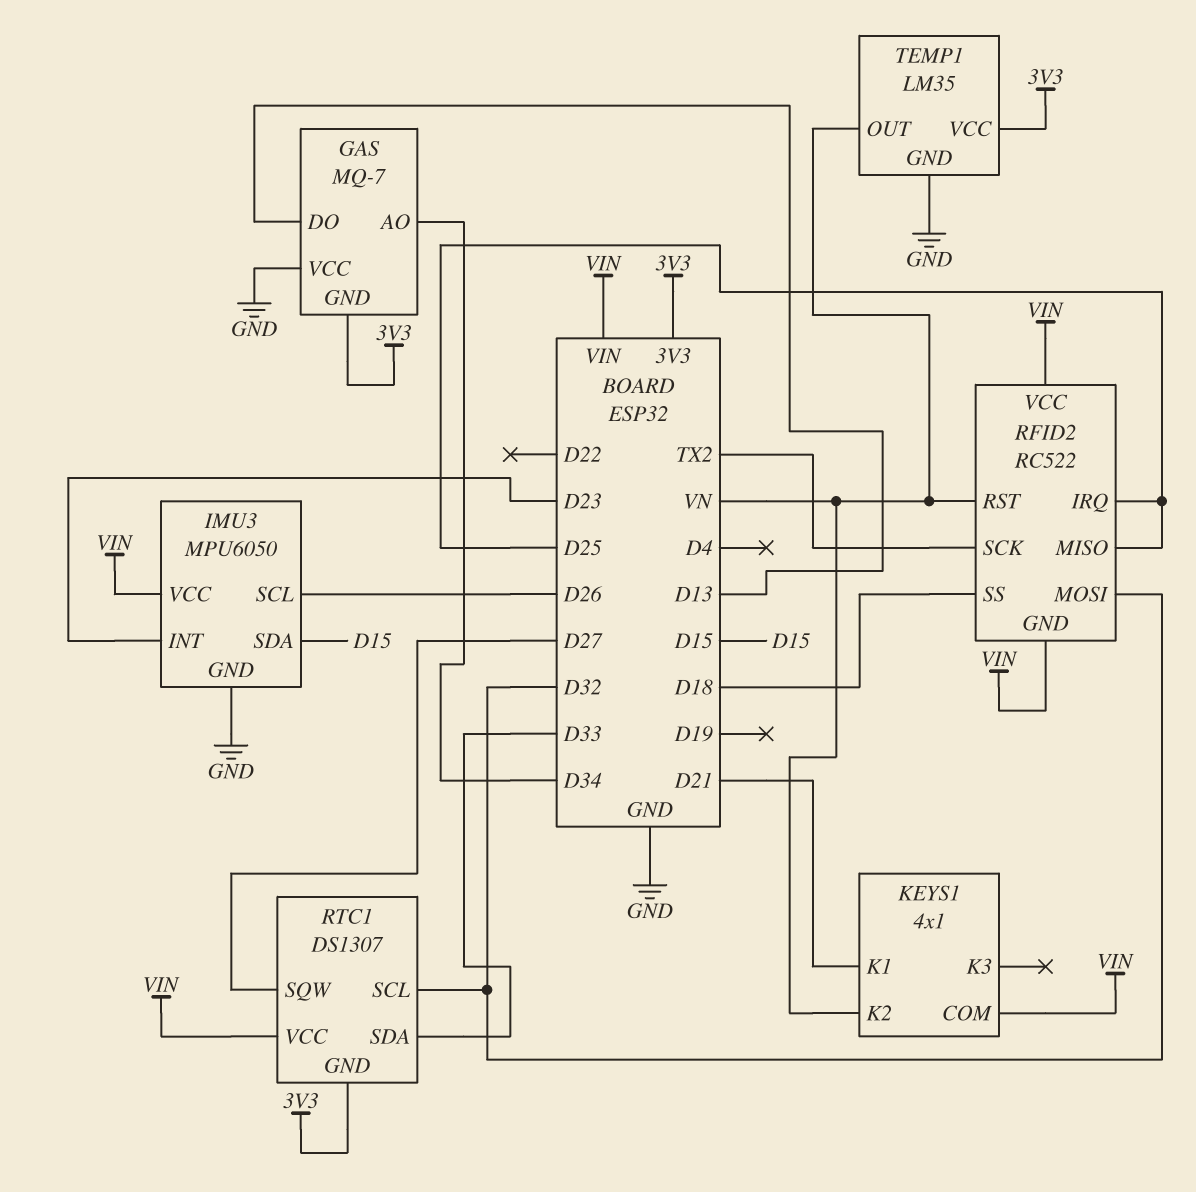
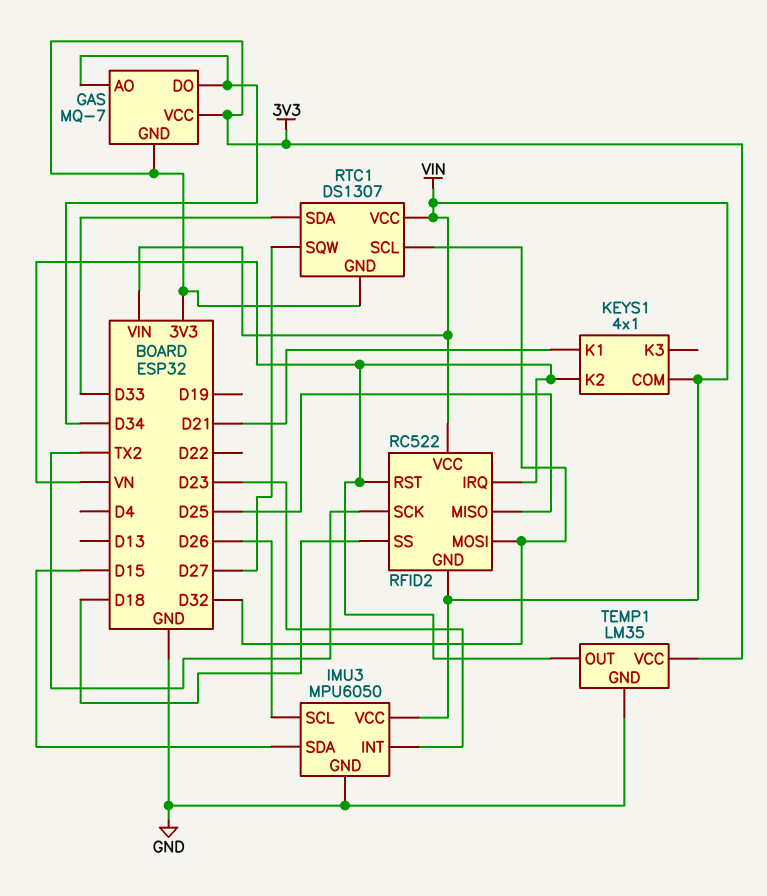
GAS pin DO: D13 -> D34
GAS pin VCC: GND -> 3V3
RFID2 pin IRQ: D25 -> VN

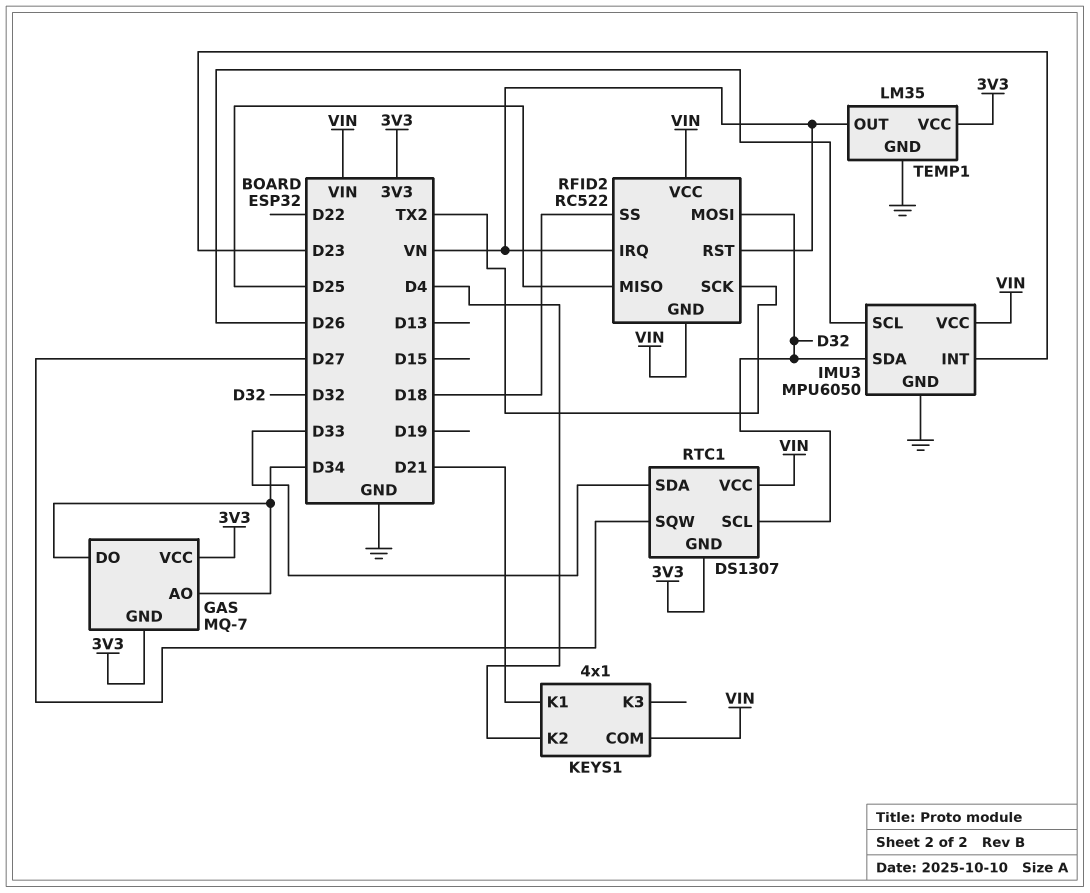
IMU3 pin SDA: D15 -> D32
KEYS1 pin K2: VN -> D4

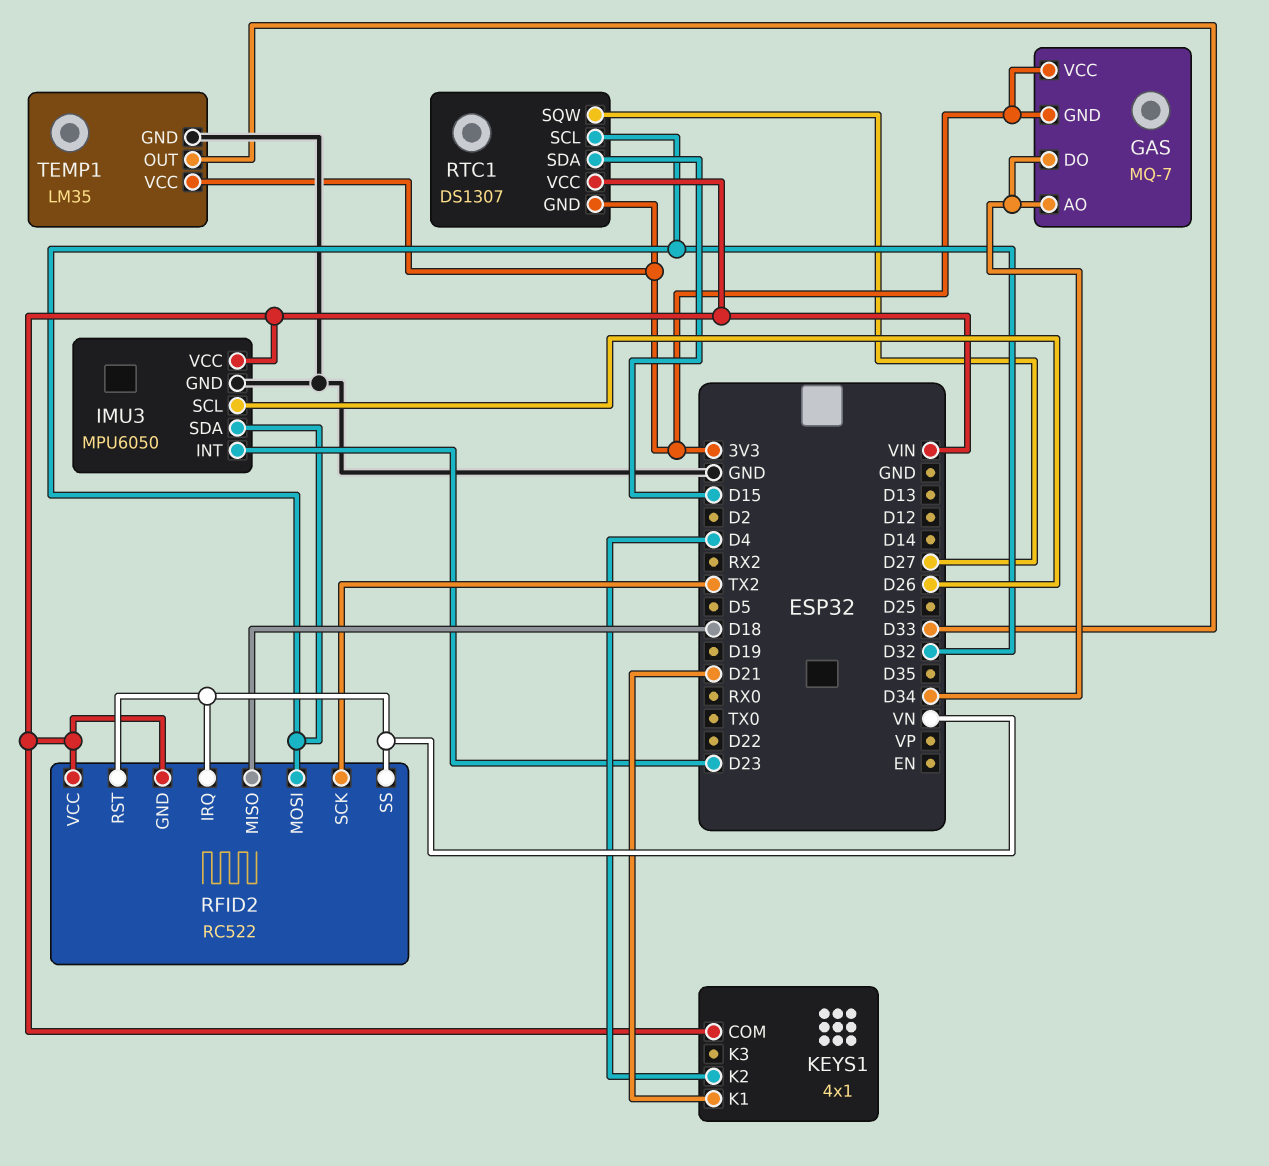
RFID2 pin MISO: D25 -> D18
RFID2 pin SS: D18 -> VN
RTC1 pin SDA: D33 -> D15
TEMP1 pin OUT: VN -> D33

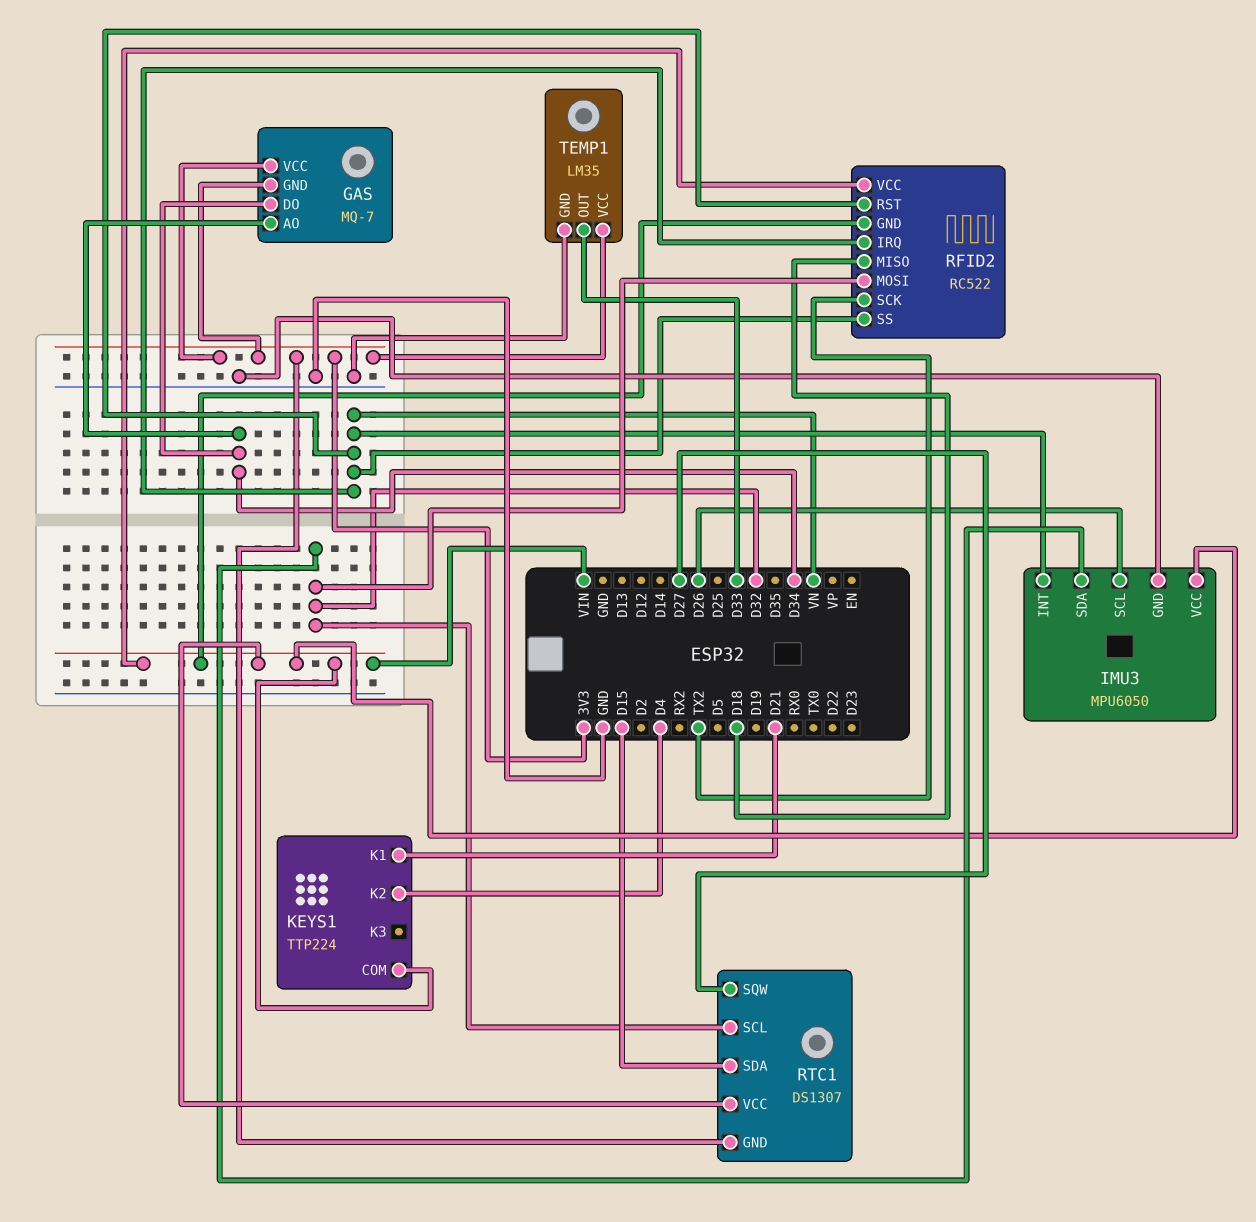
IMU3 pin INT: D23 -> VN
KEYS1: 4x1 -> TTP224

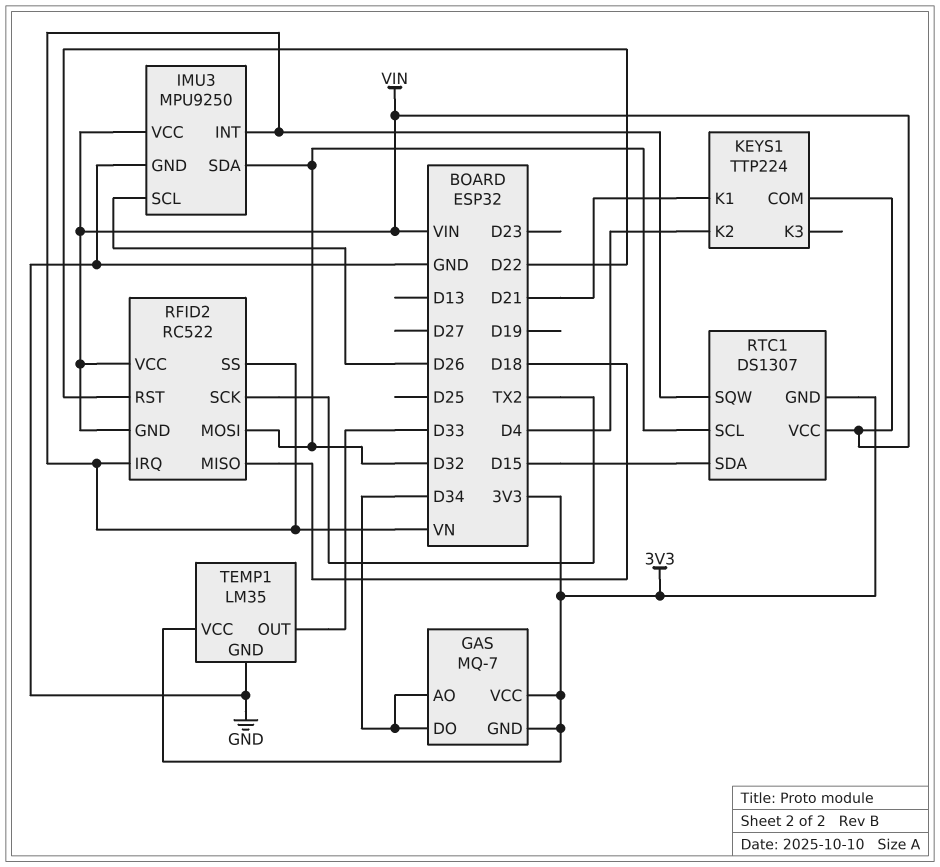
IMU3: MPU6050 -> MPU9250
RFID2 pin RST: VN -> D22
RTC1 pin SQW: D27 -> VN

